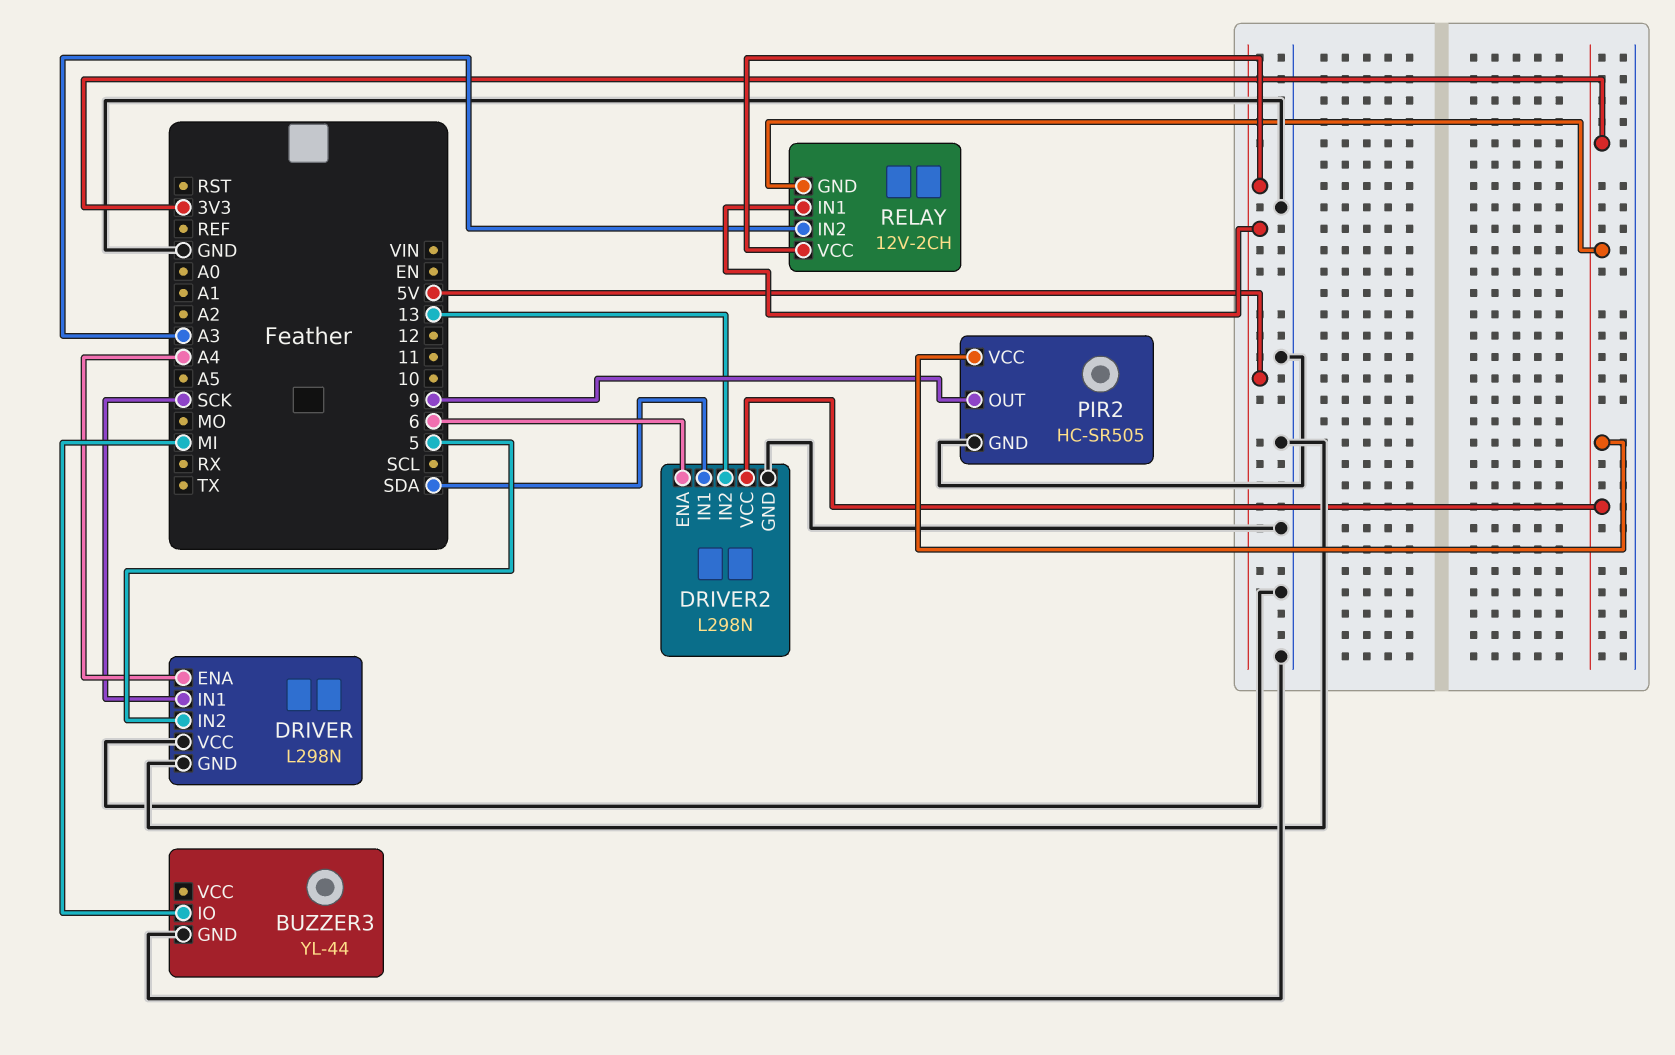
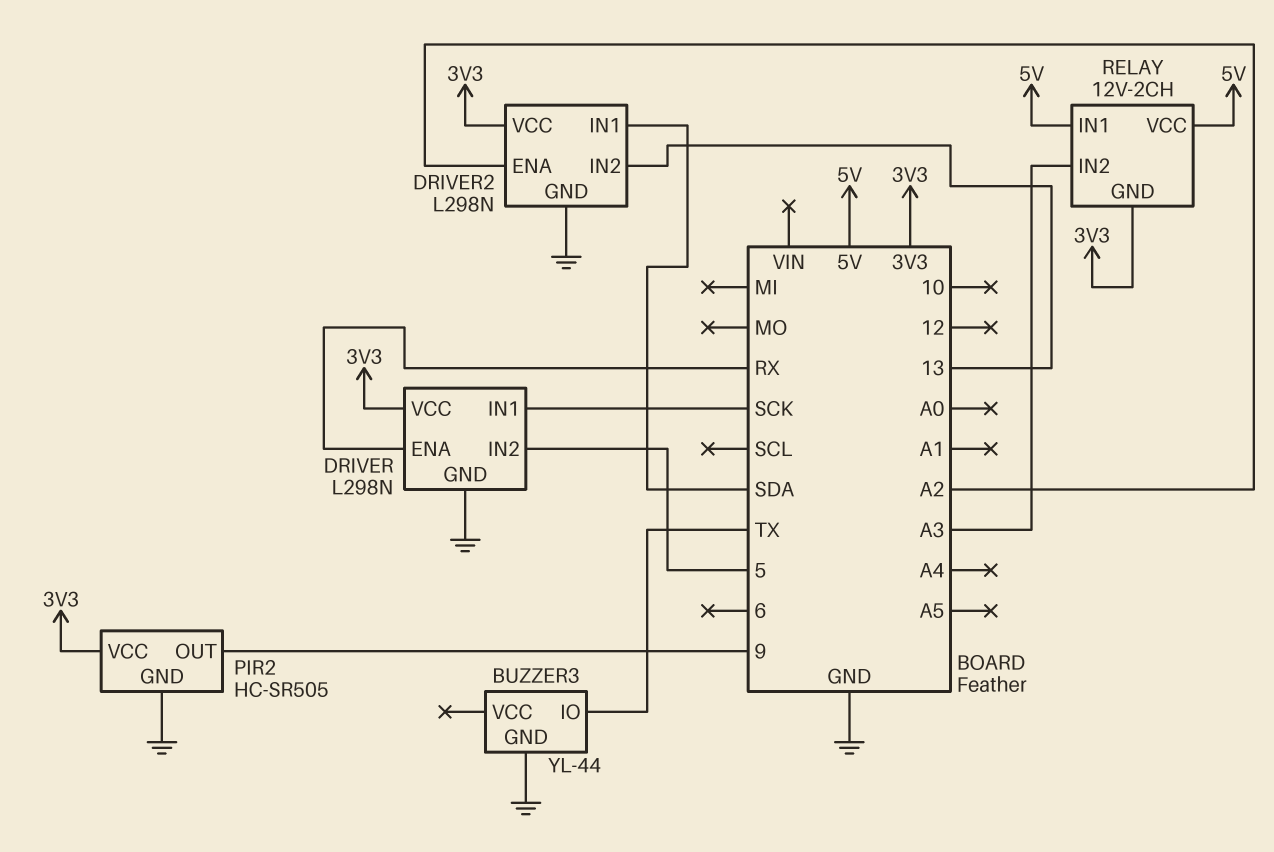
BUZZER3 pin IO: MI -> TX
DRIVER pin ENA: A4 -> RX
DRIVER pin VCC: GND -> 3V3
DRIVER2 pin ENA: 6 -> A2

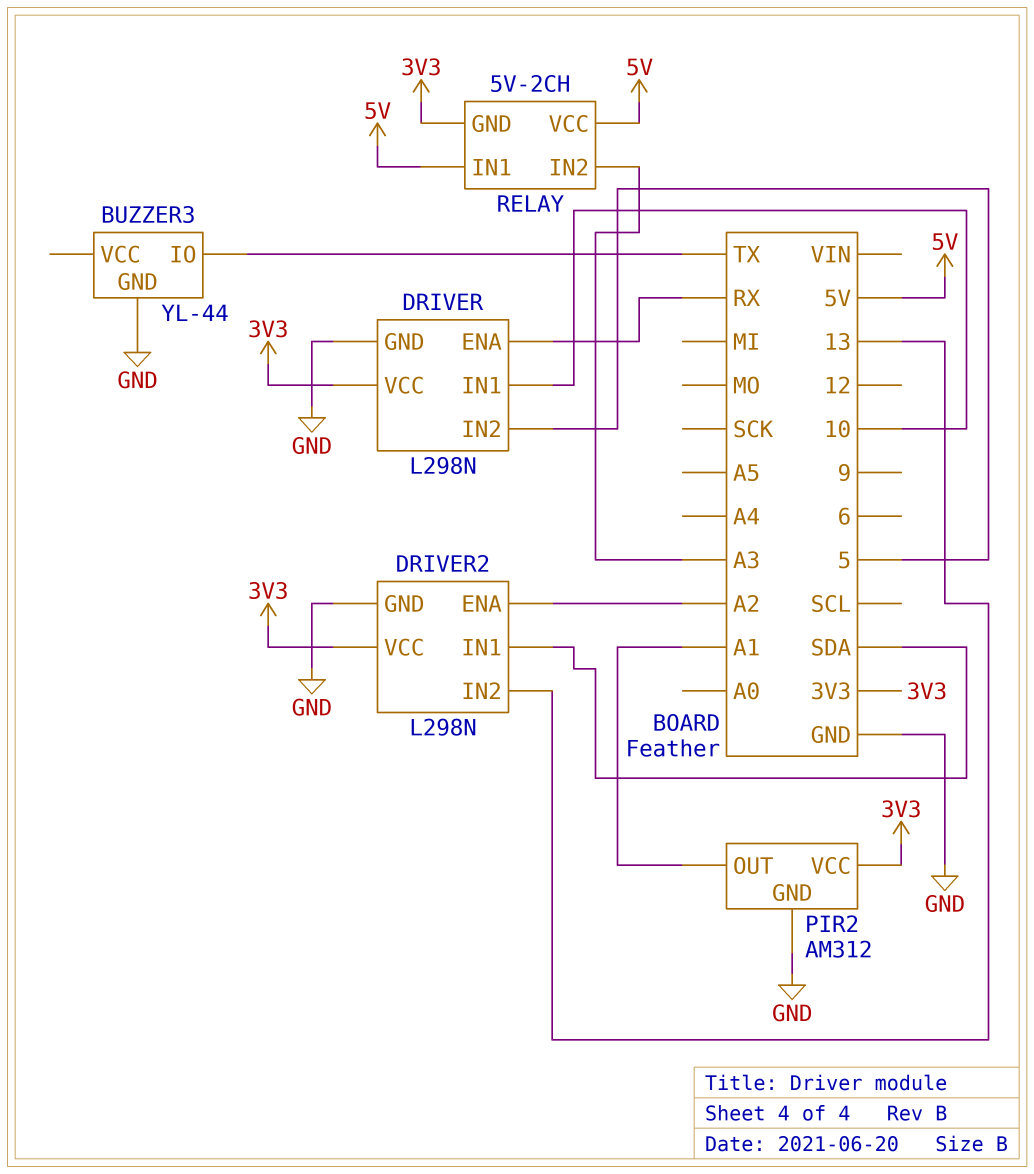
DRIVER pin IN1: SCK -> 10
PIR2: HC-SR505 -> AM312
PIR2 pin OUT: 9 -> A1
RELAY: 12V-2CH -> 5V-2CH

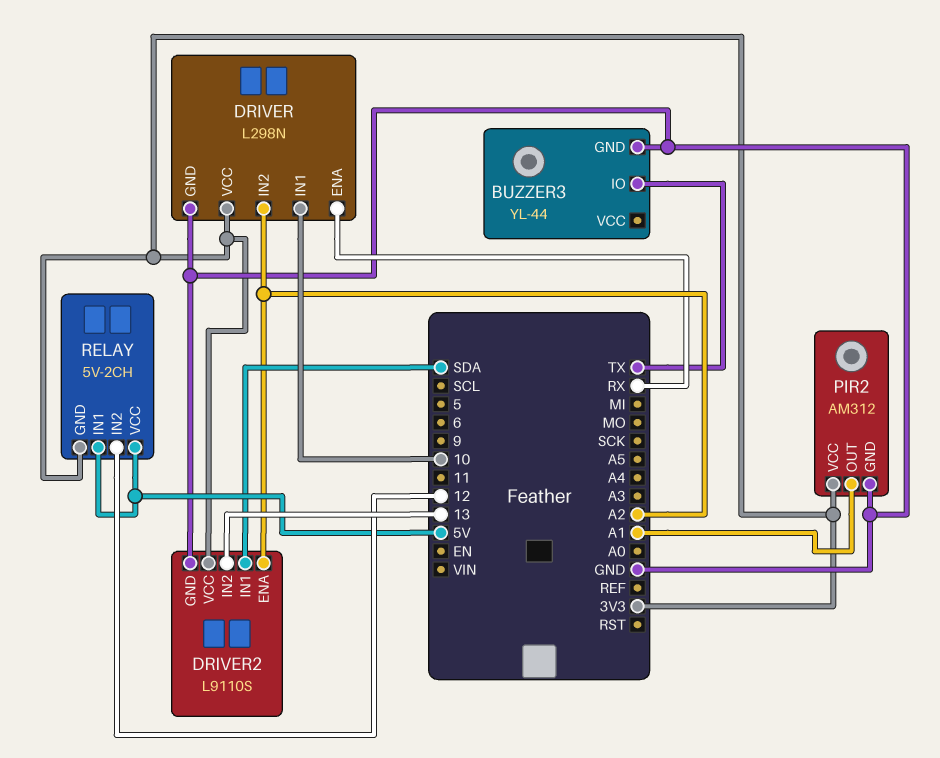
DRIVER pin IN2: 5 -> A2
DRIVER2: L298N -> L9110S
RELAY pin IN2: A3 -> 12

